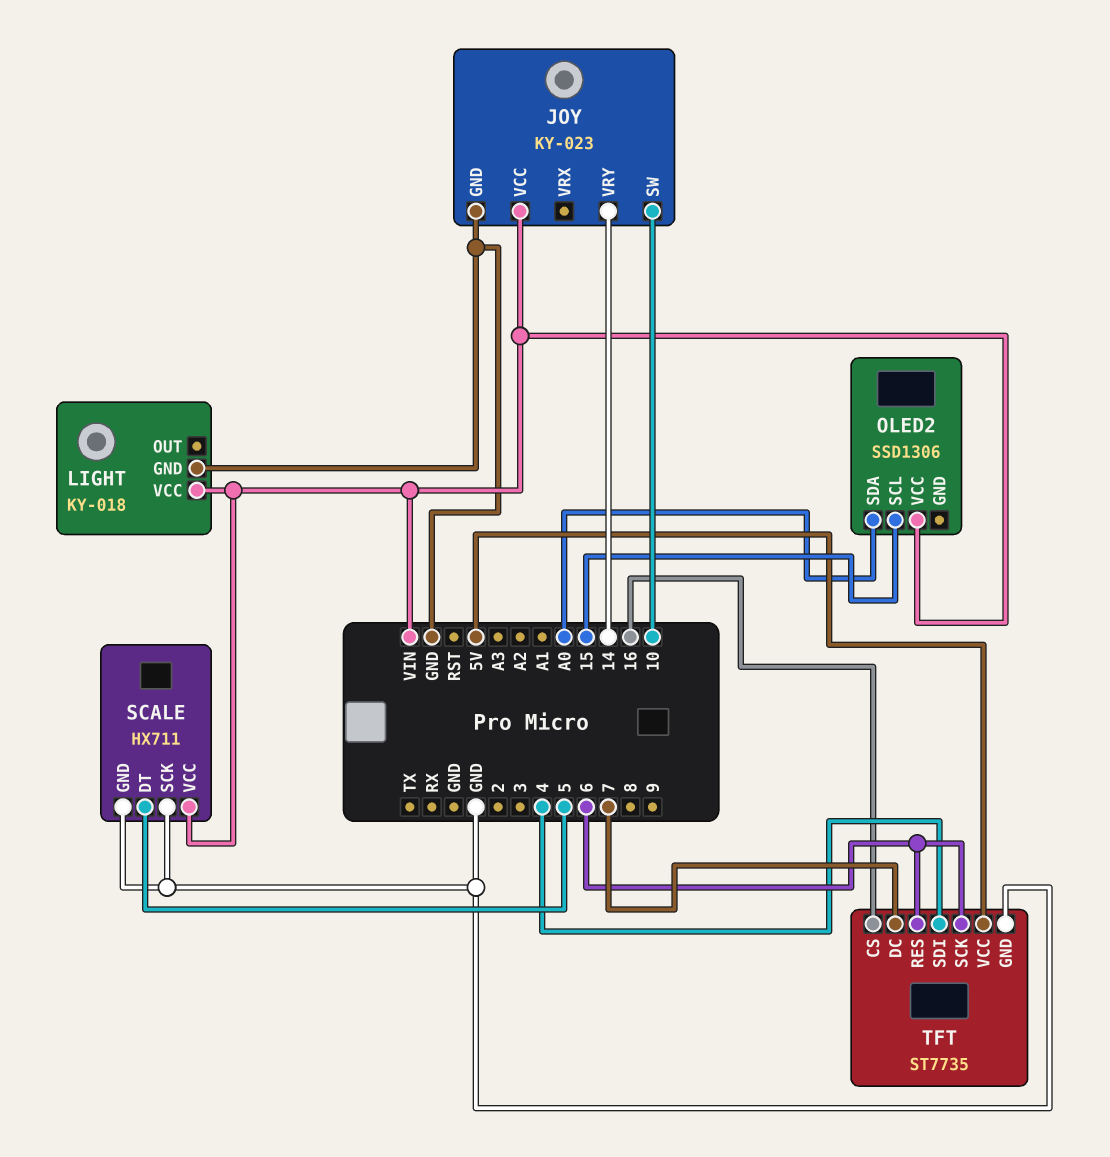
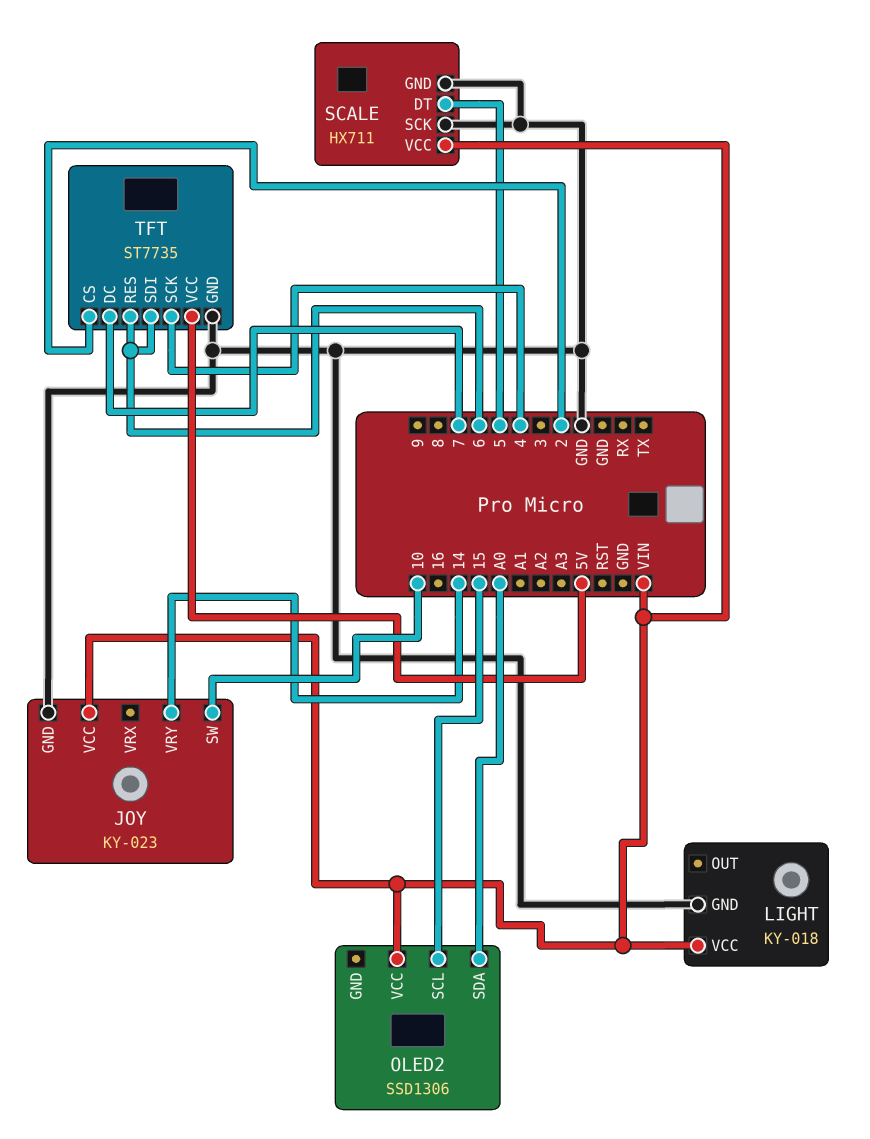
TFT pin CS: 16 -> 2
TFT pin SCK: 6 -> 4
TFT pin SDI: 4 -> 6

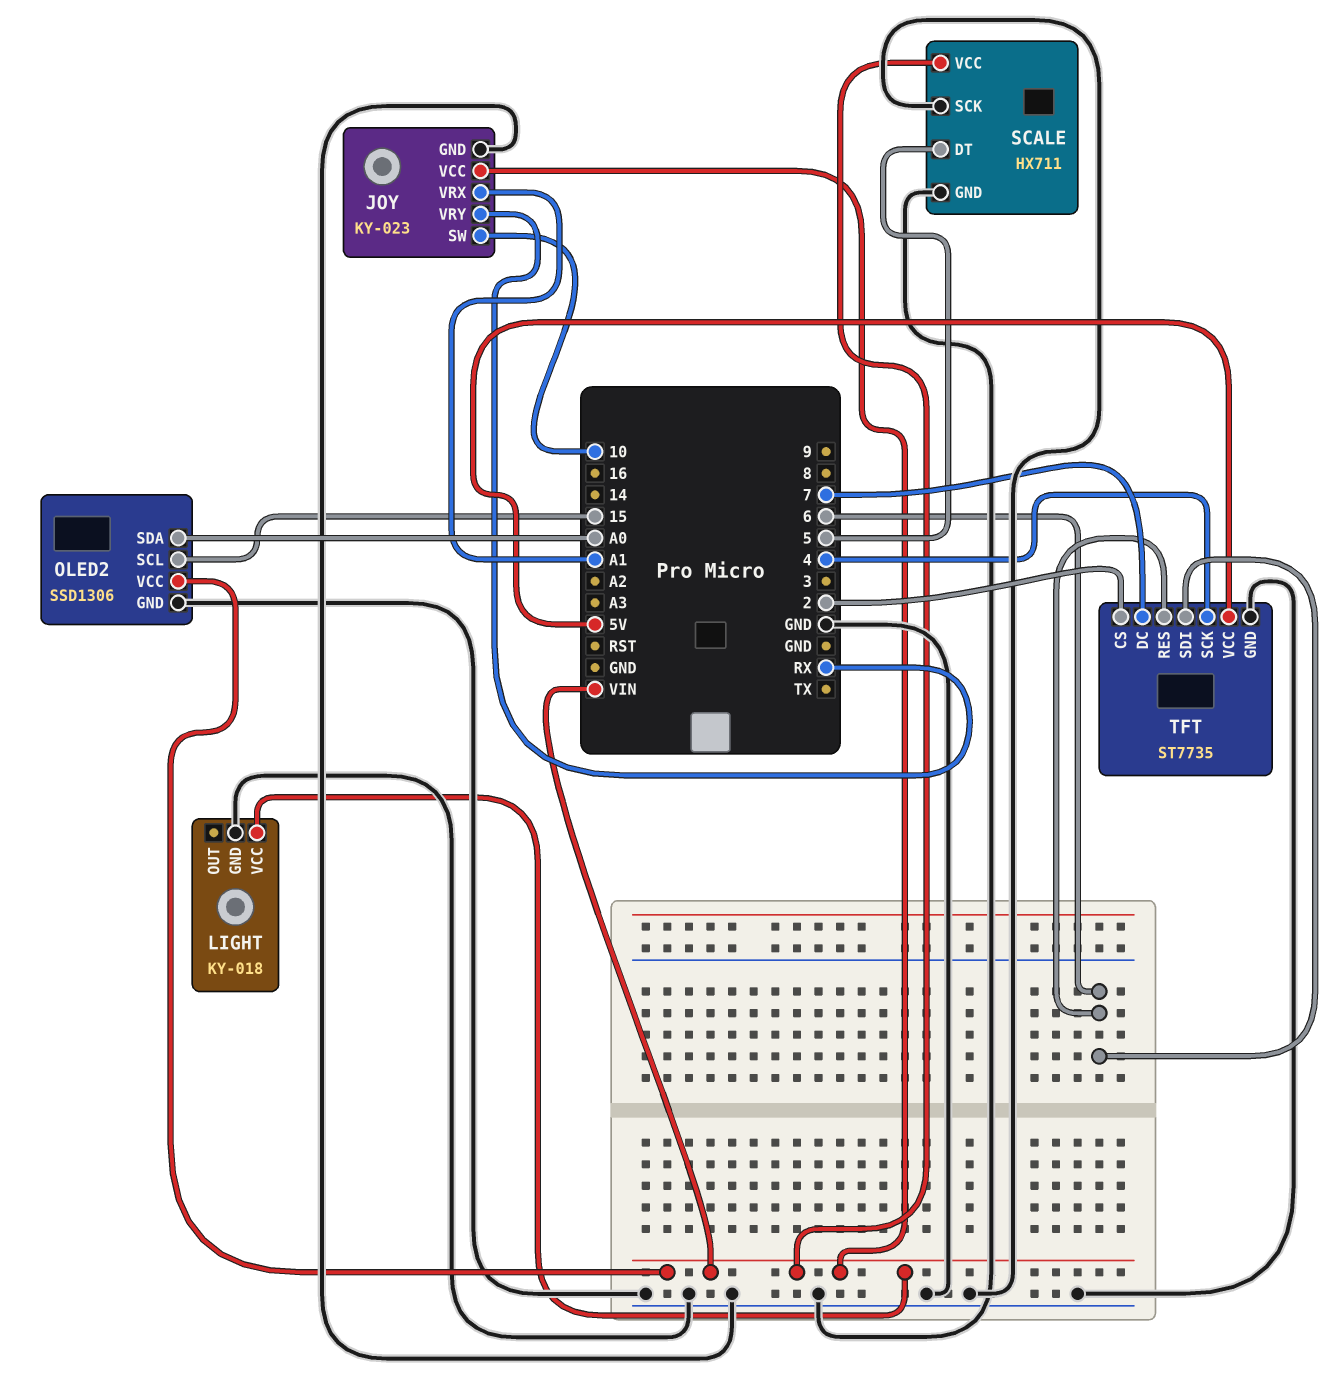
JOY pin VRX: none -> A1
JOY pin VRY: 14 -> RX
OLED2 pin GND: none -> GND

